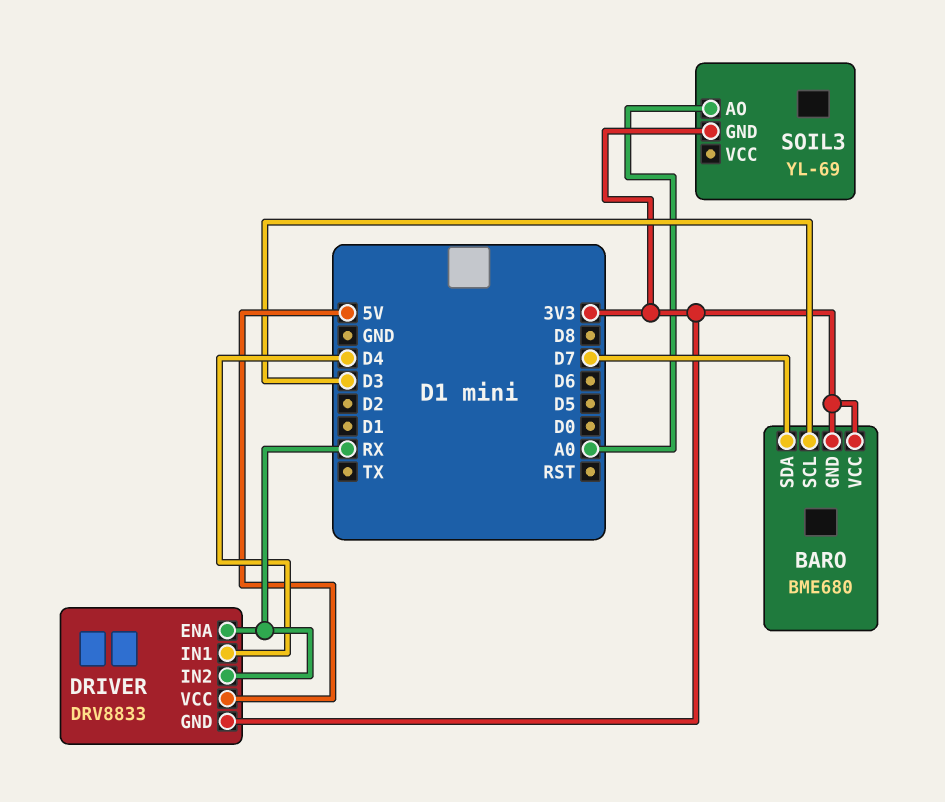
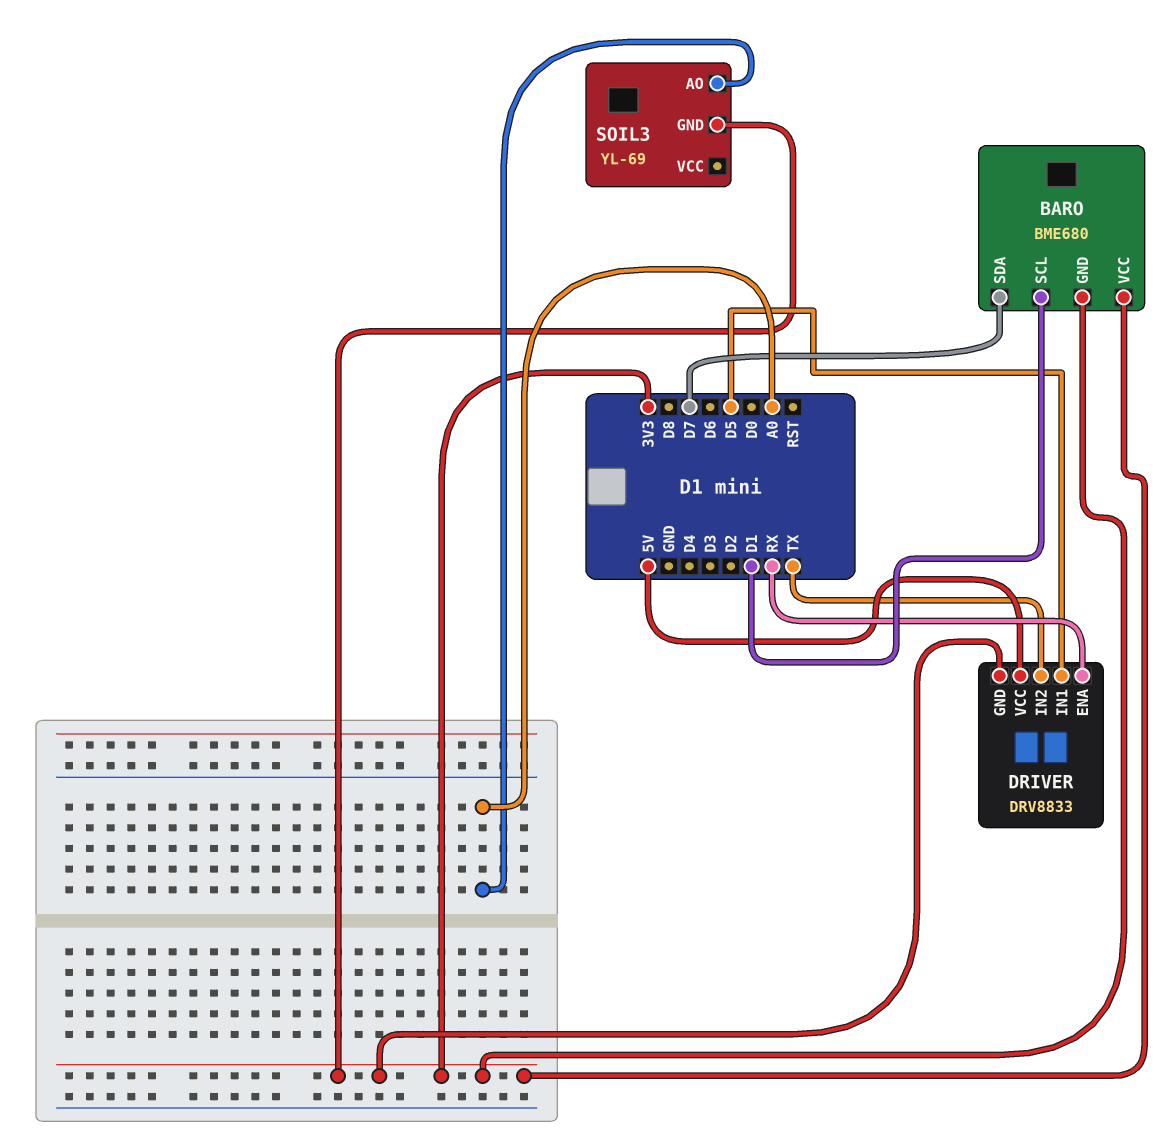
BARO pin SCL: D3 -> D1
DRIVER pin IN1: D4 -> D5
DRIVER pin IN2: RX -> TX

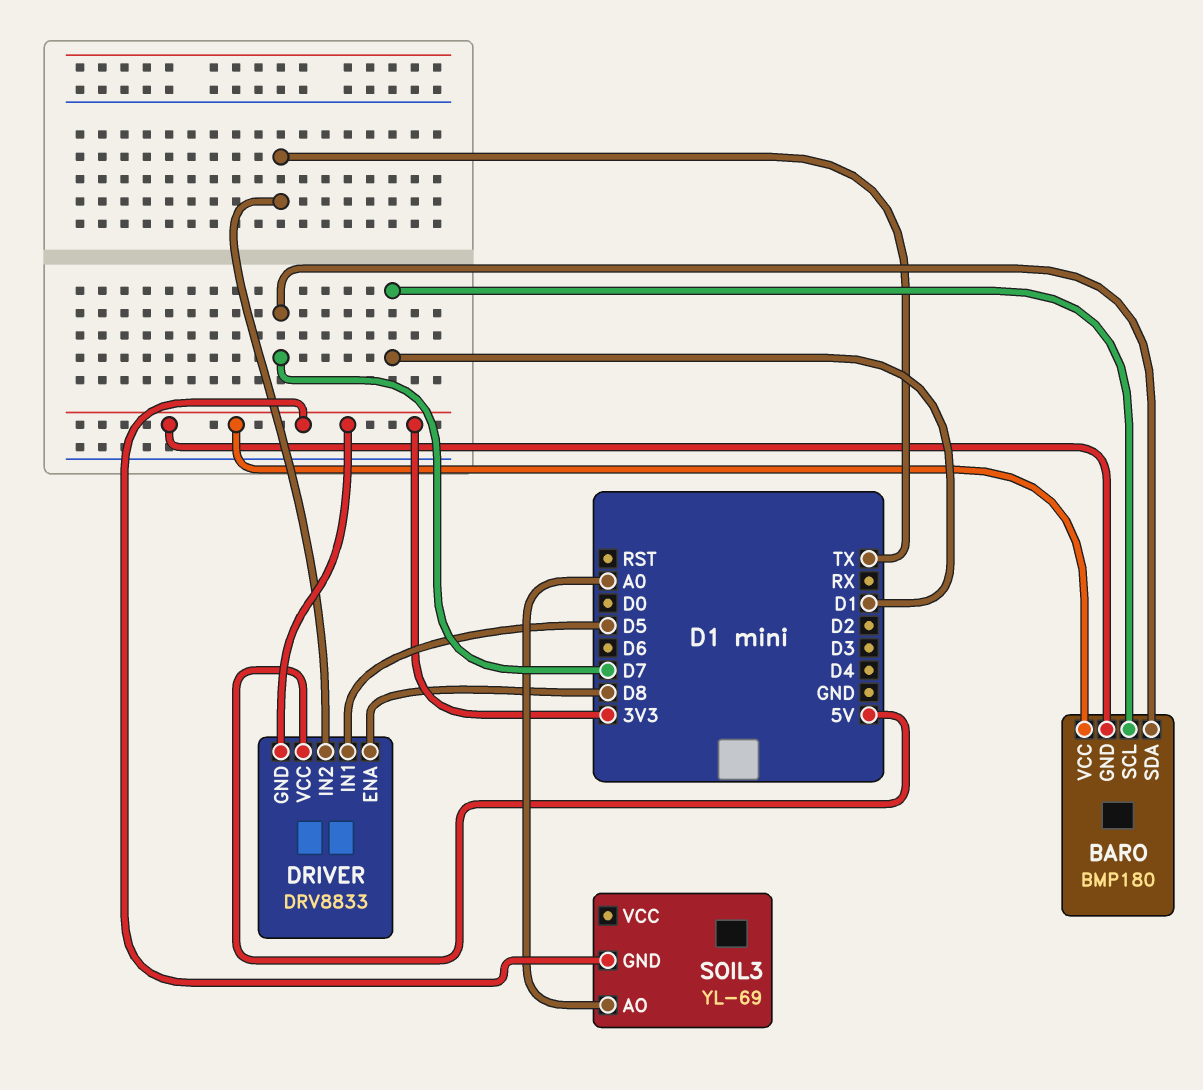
BARO: BME680 -> BMP180
DRIVER pin ENA: RX -> D8

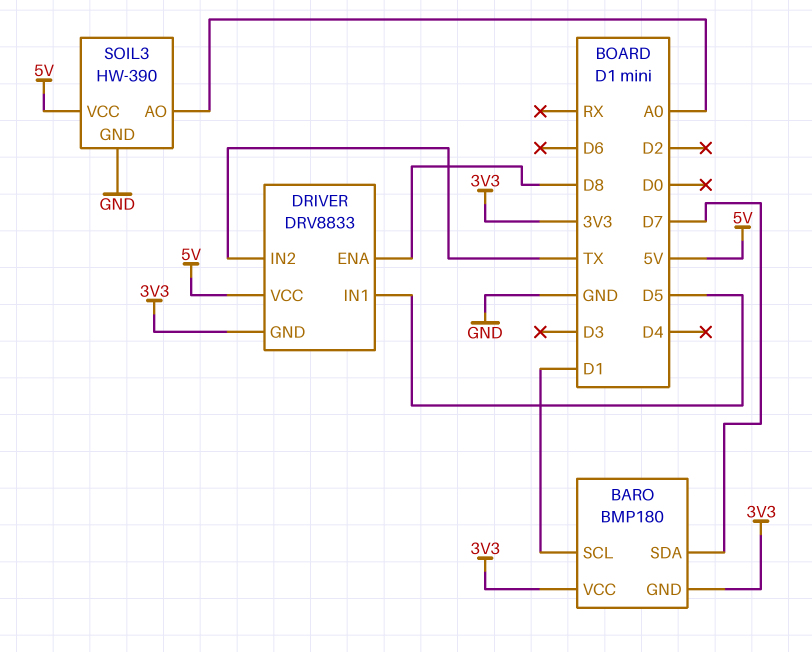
SOIL3: YL-69 -> HW-390
SOIL3 pin GND: 3V3 -> GND
SOIL3 pin VCC: none -> 5V

